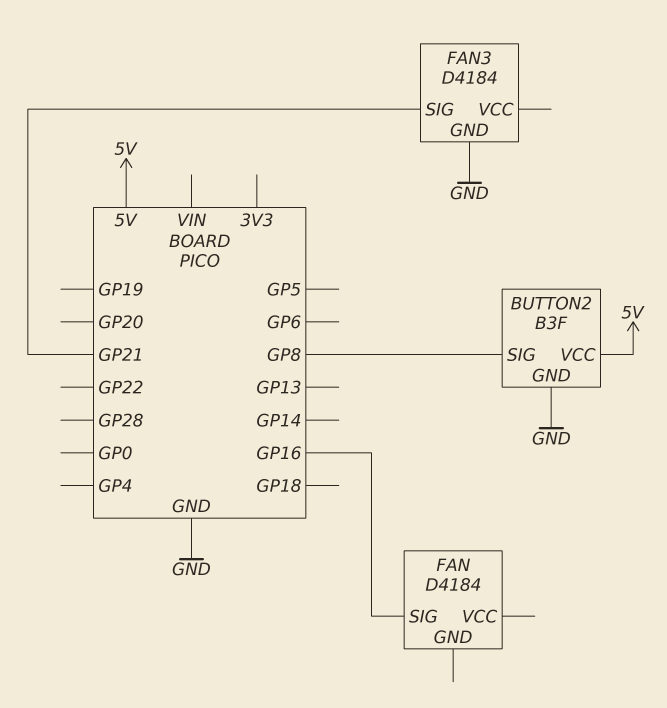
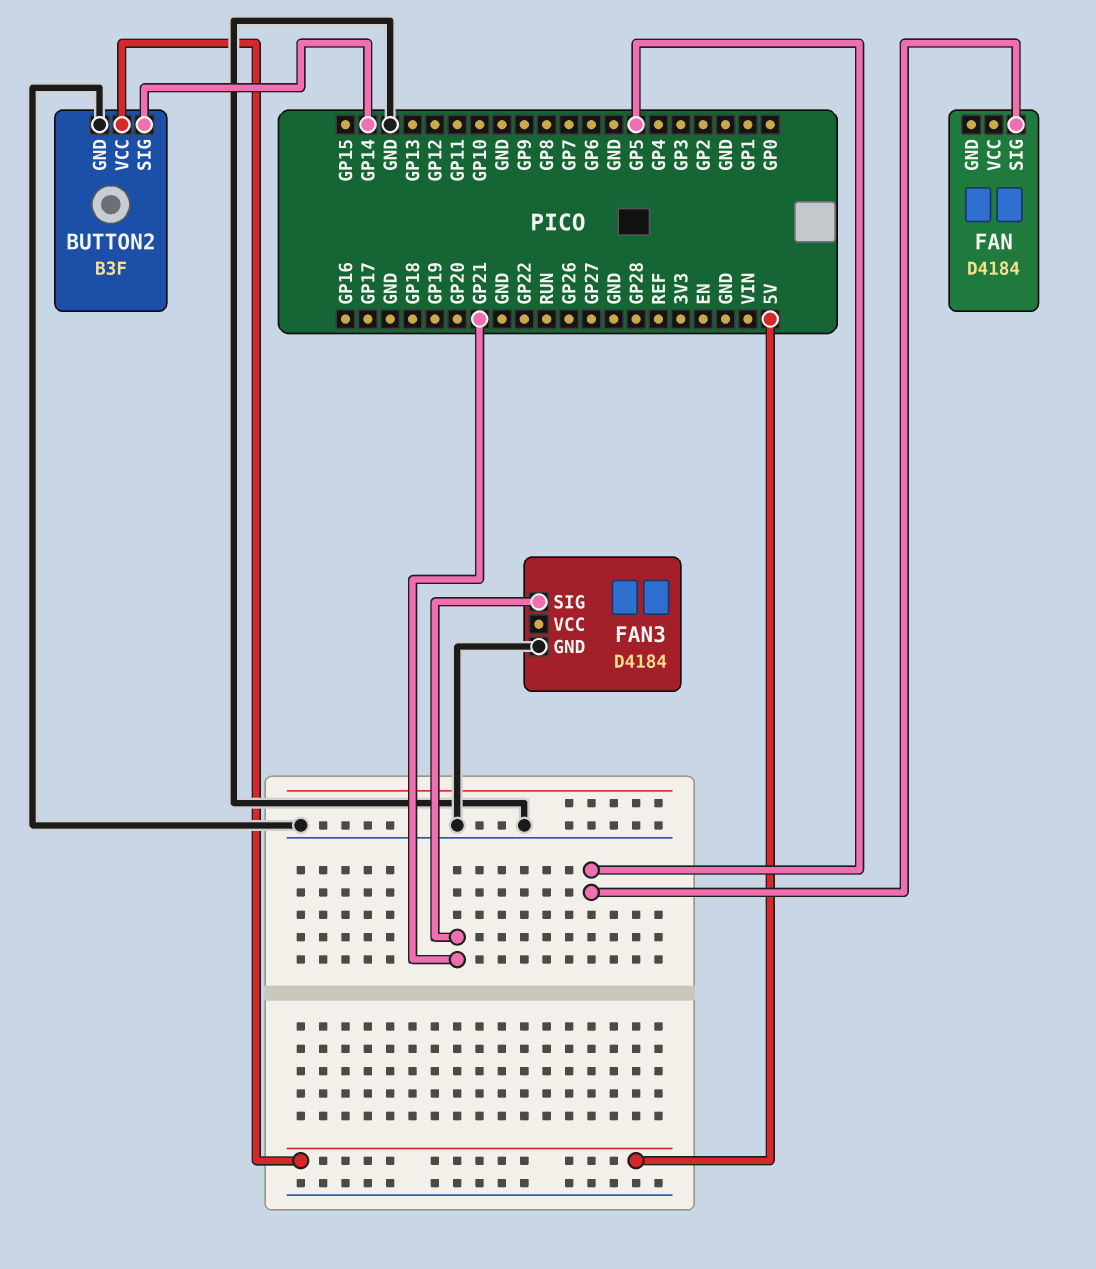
BUTTON2 pin SIG: GP8 -> GP14
FAN pin SIG: GP16 -> GP5

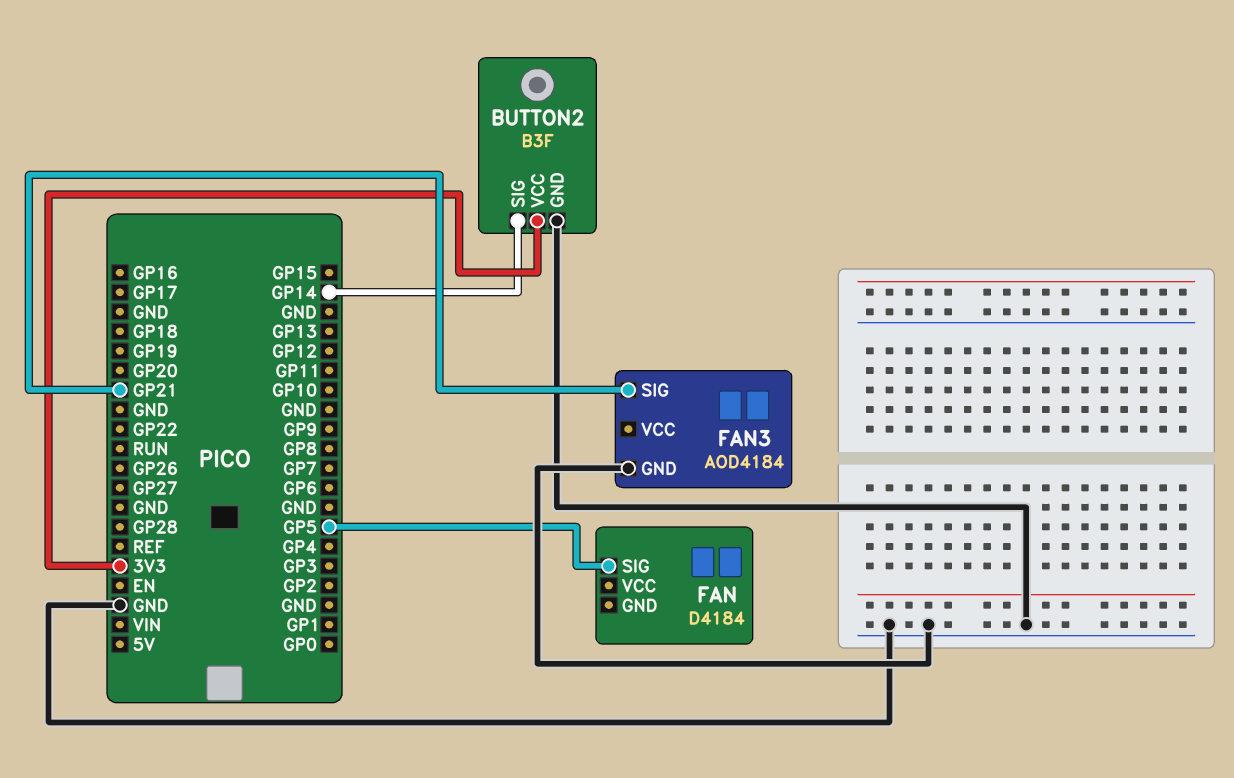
BUTTON2 pin VCC: 5V -> 3V3
FAN3: D4184 -> AOD4184

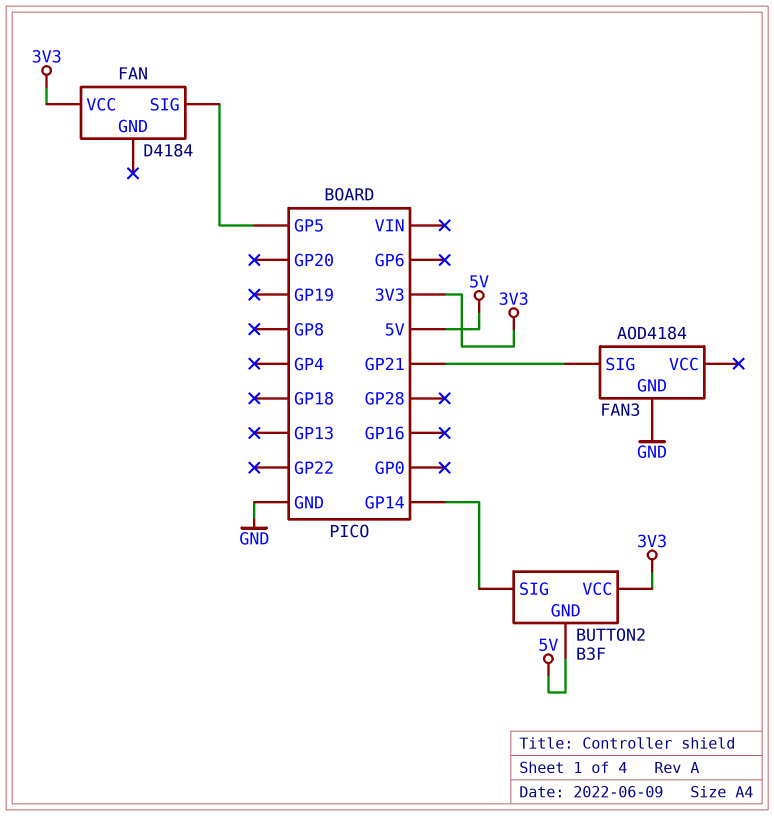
BUTTON2 pin GND: GND -> 5V
FAN pin VCC: none -> 3V3

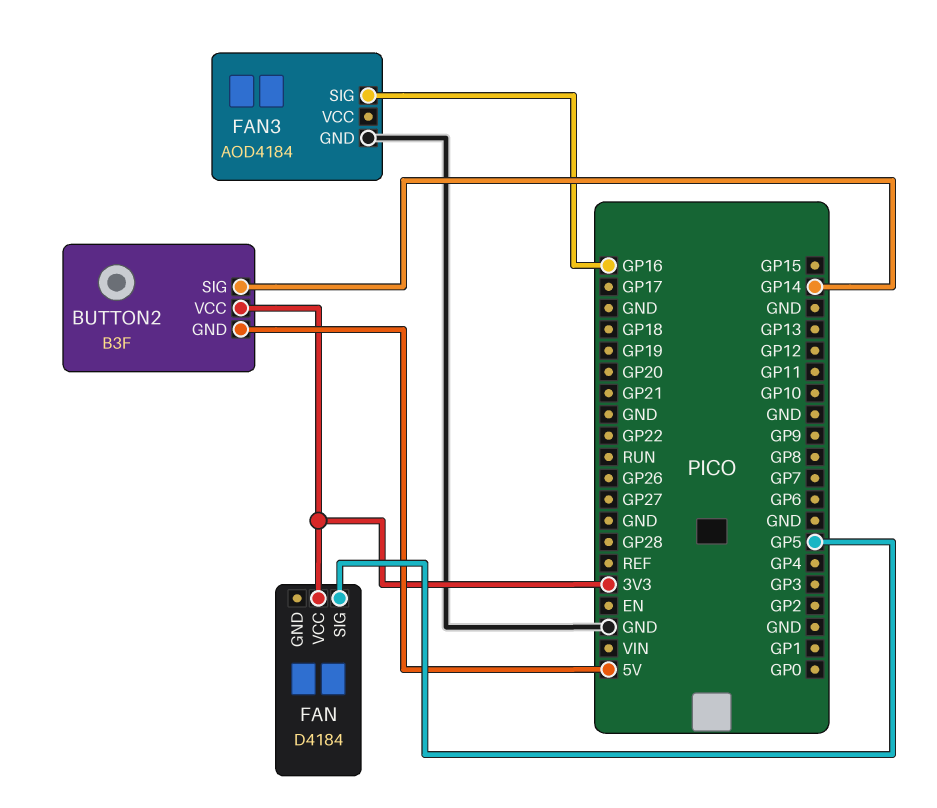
FAN3 pin SIG: GP21 -> GP16

